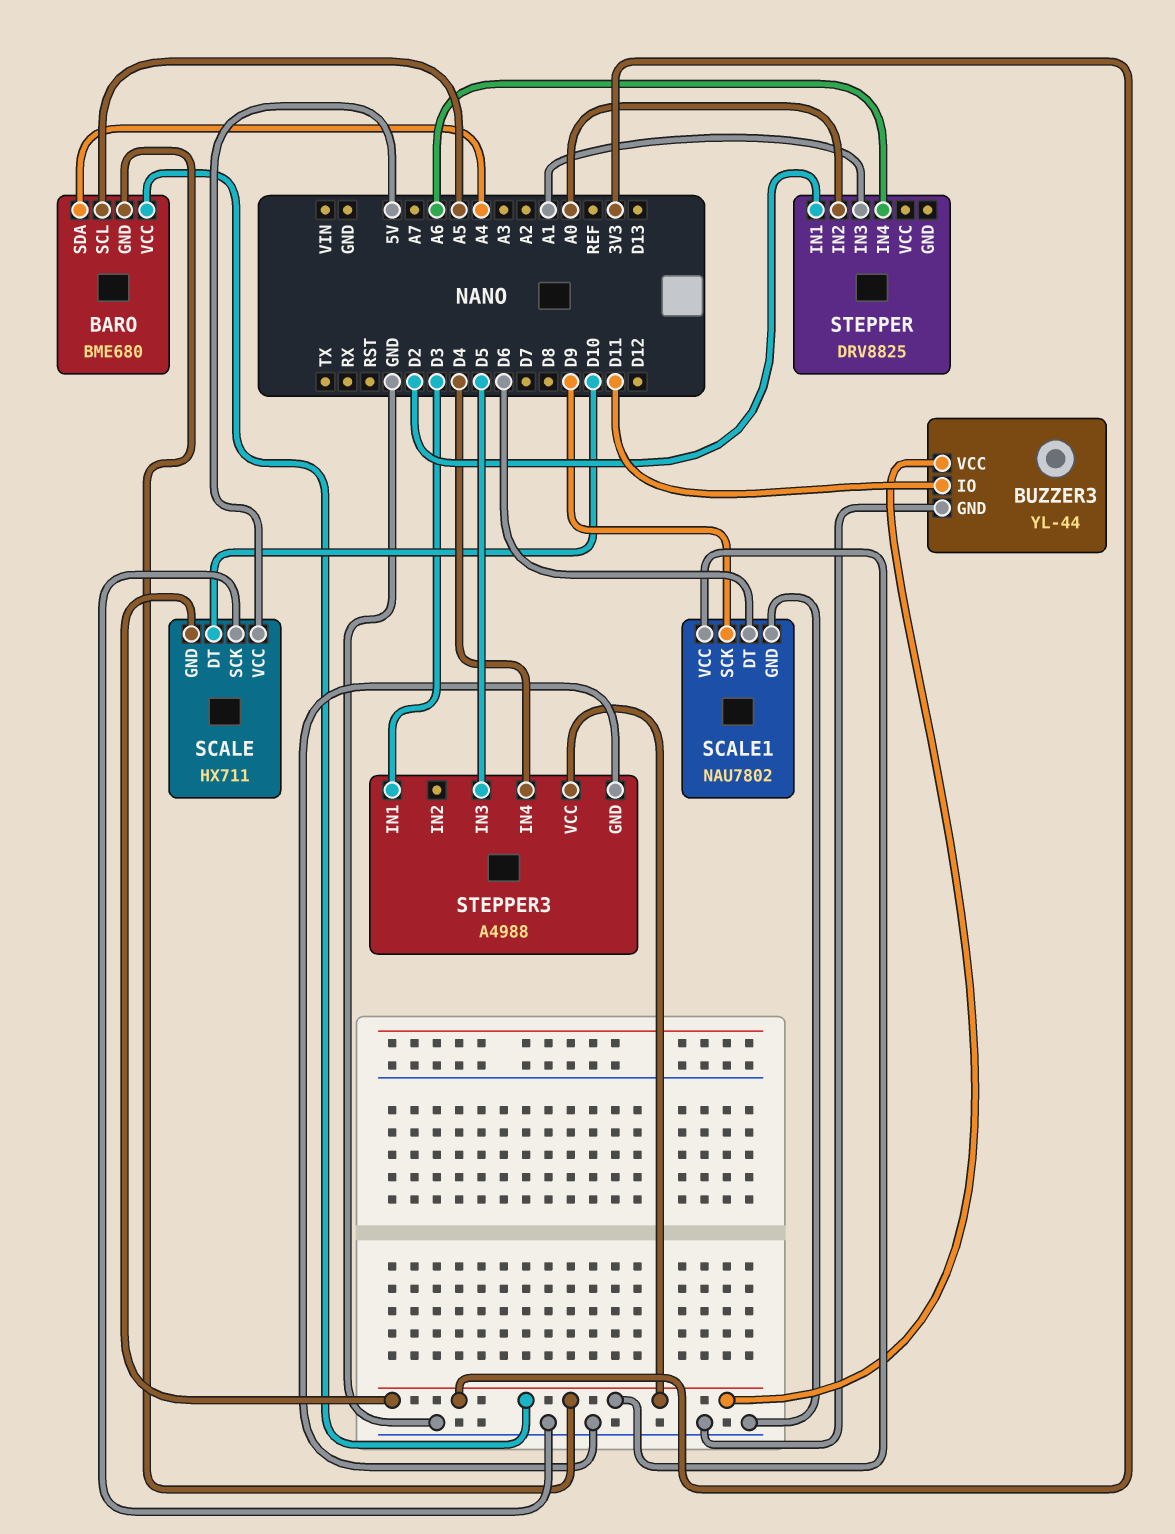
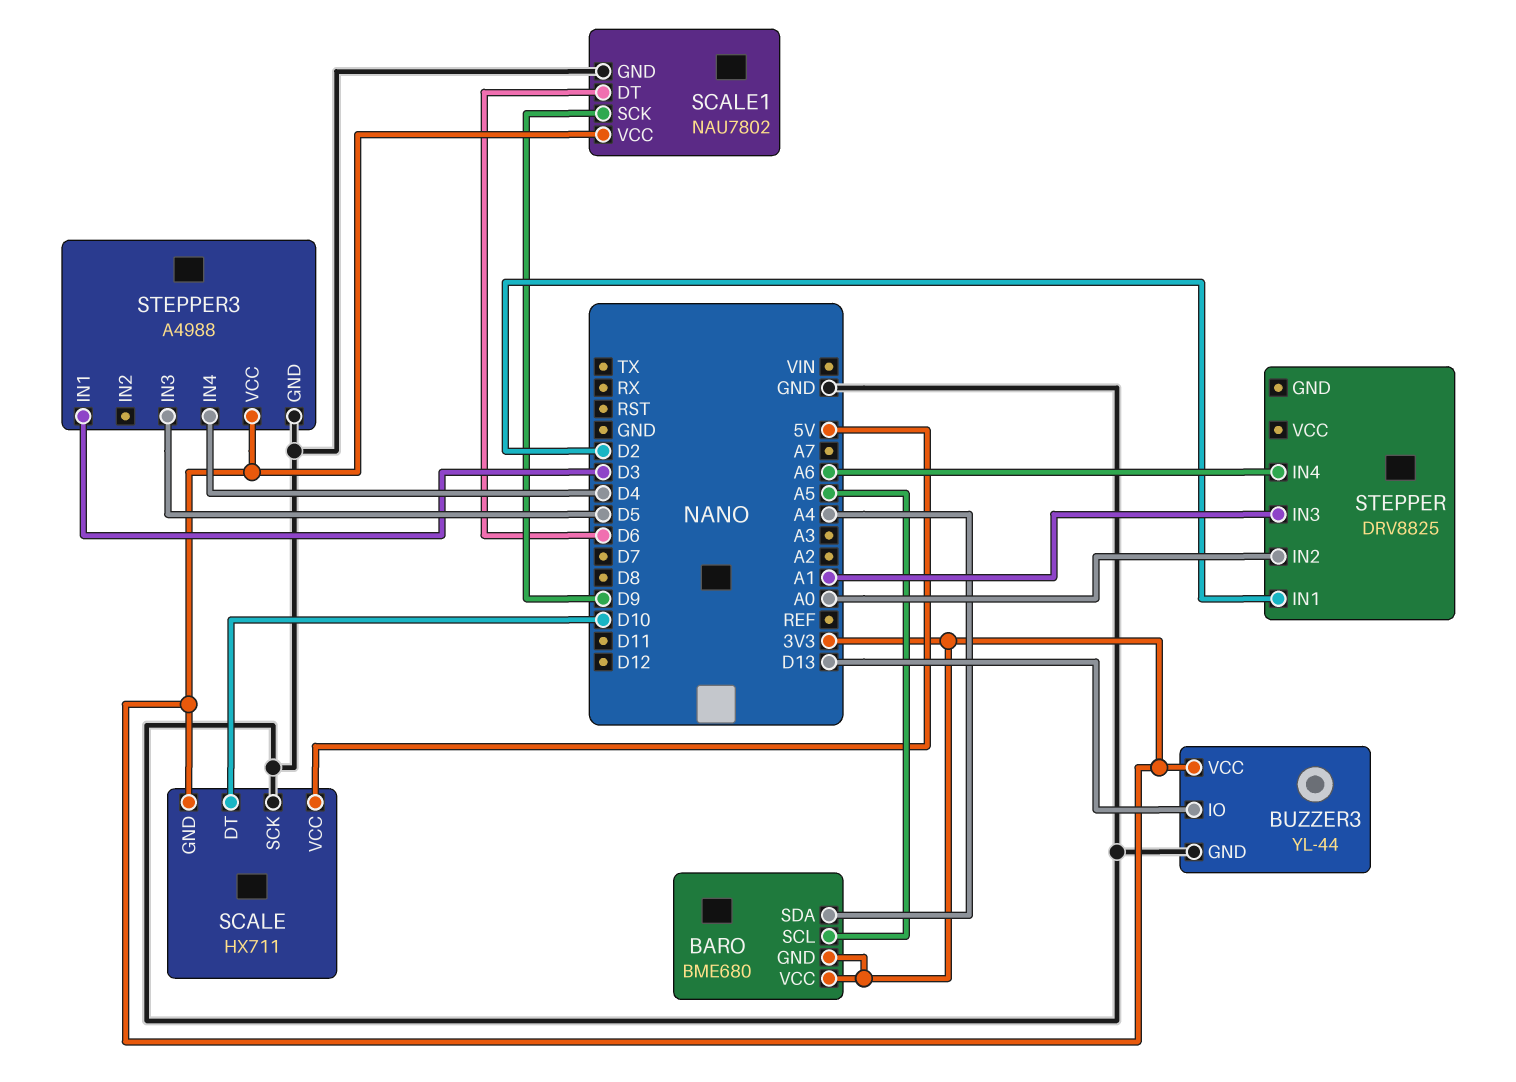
BUZZER3 pin IO: D11 -> D13

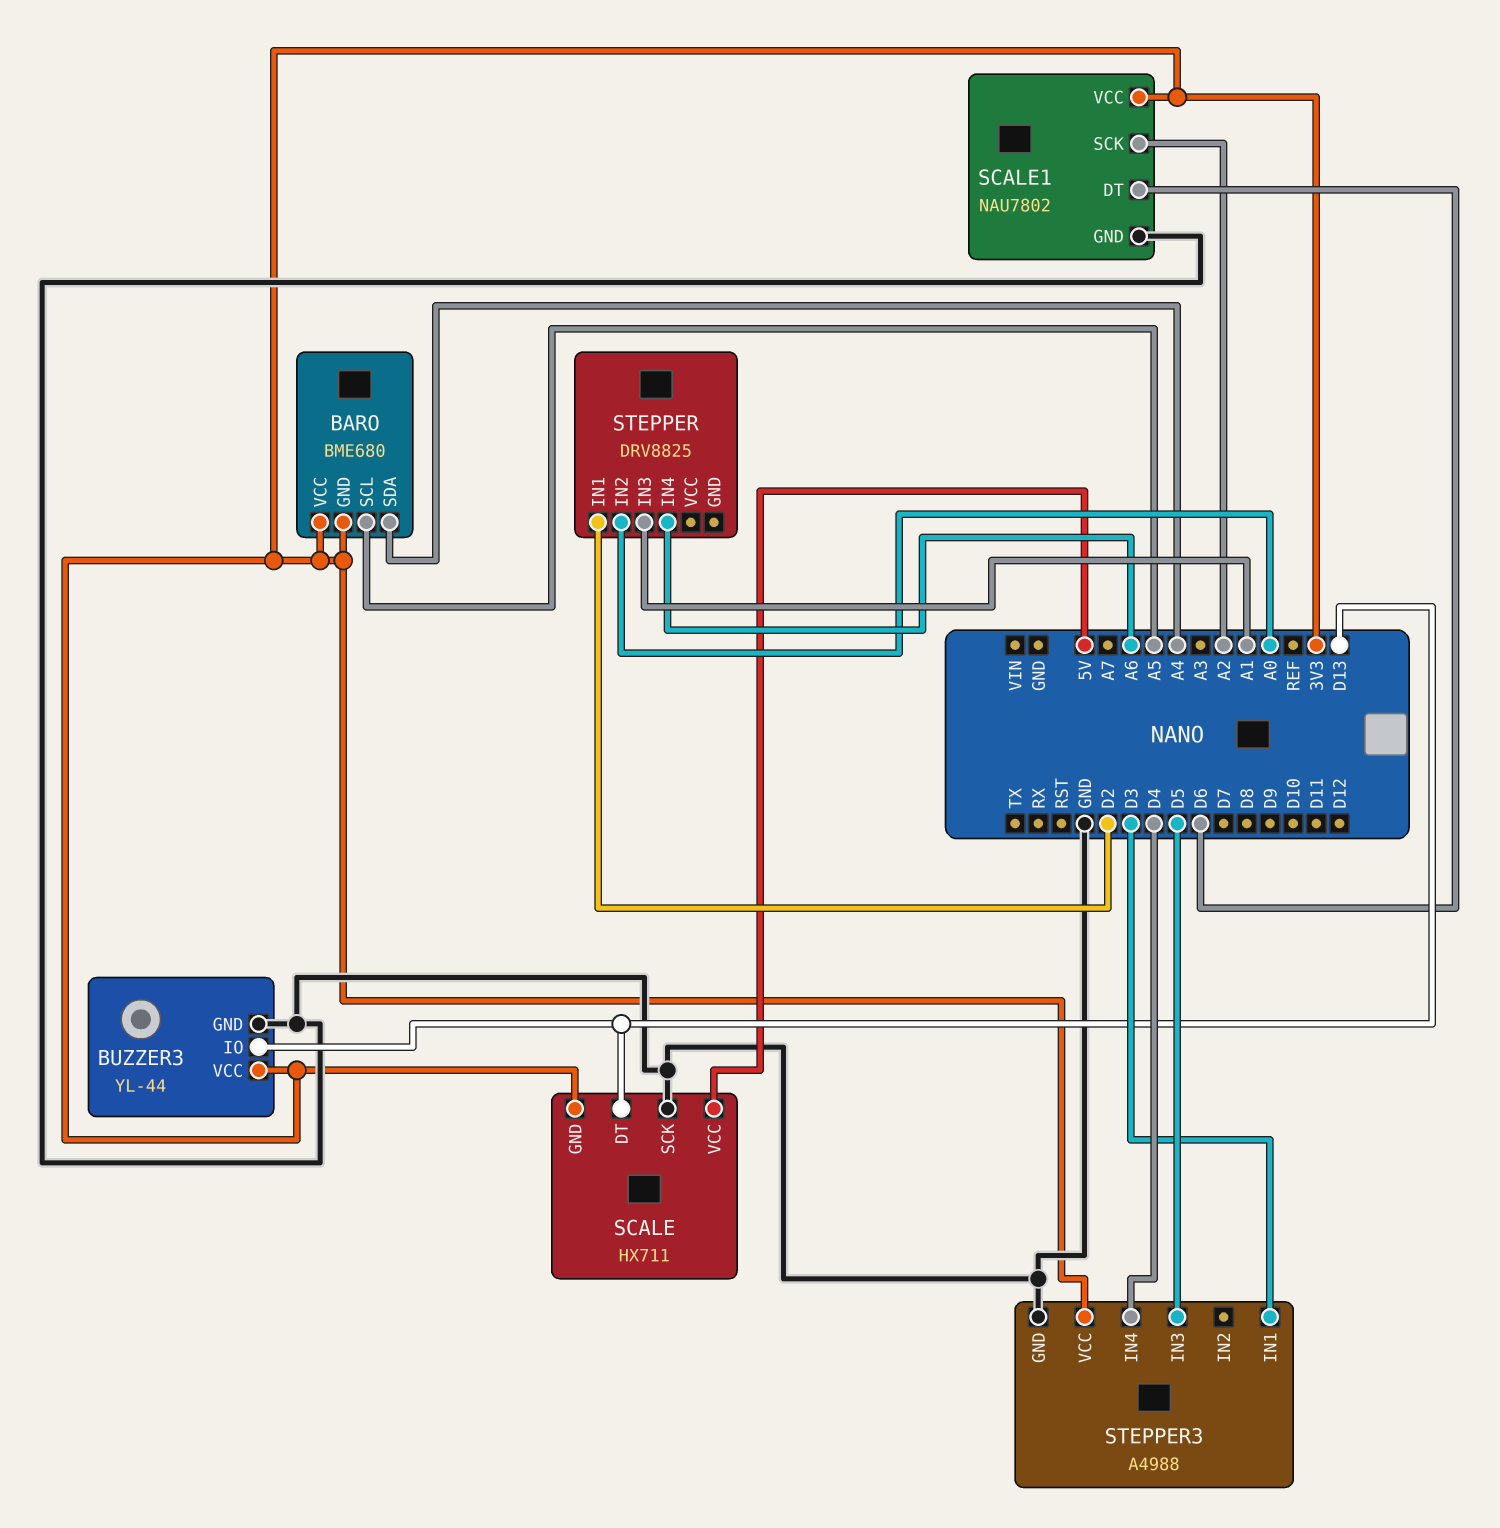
SCALE pin DT: D10 -> D13
SCALE1 pin SCK: D9 -> A2

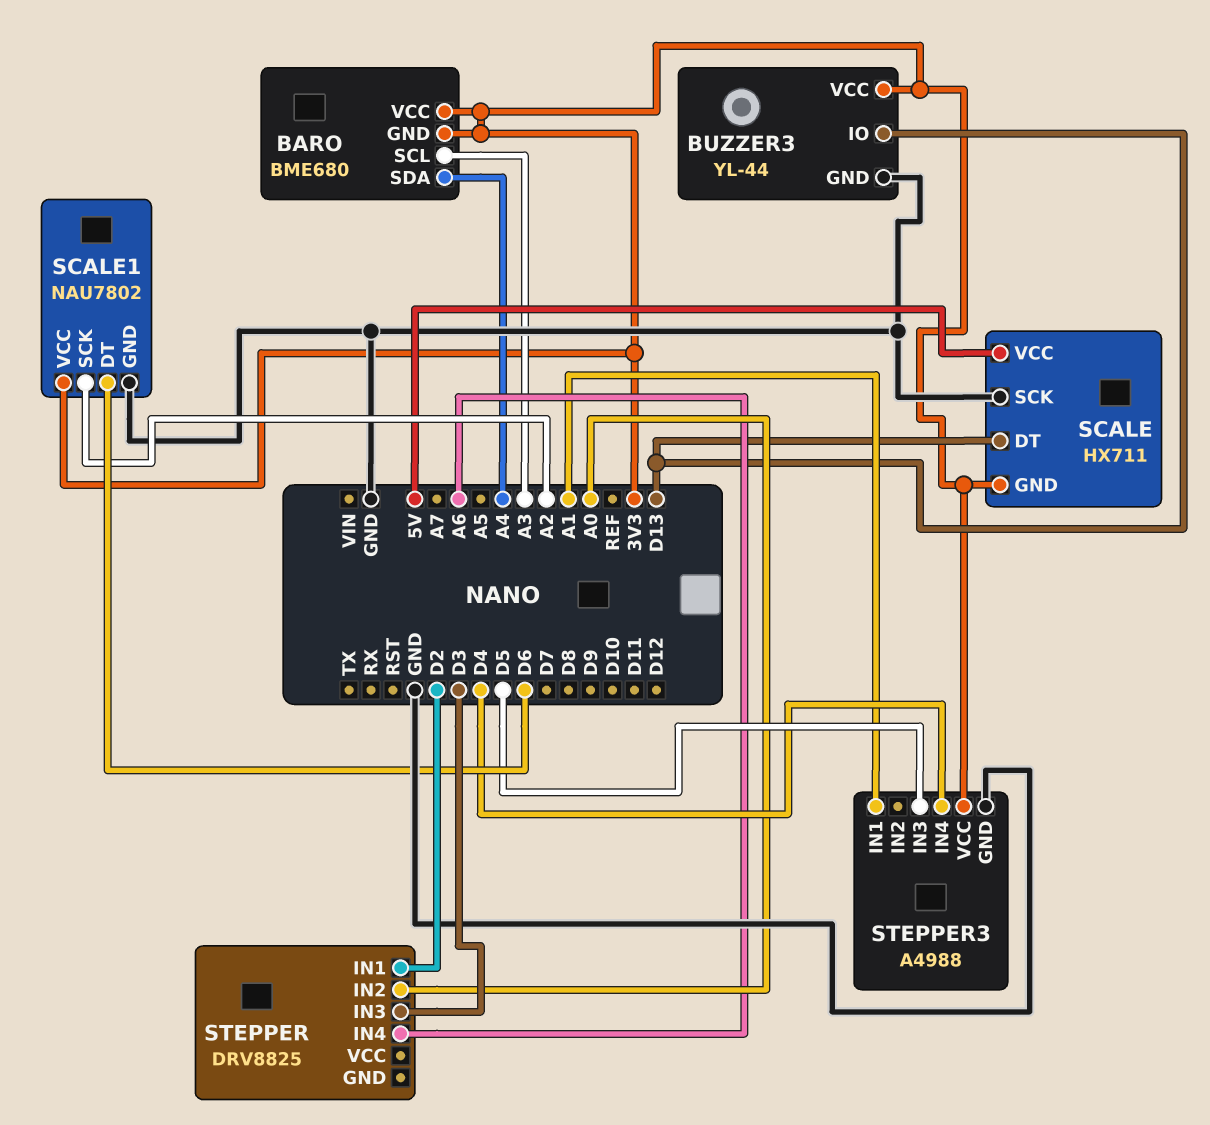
BARO pin SCL: A5 -> A3
STEPPER pin IN3: A1 -> D3
STEPPER3 pin IN1: D3 -> A1

